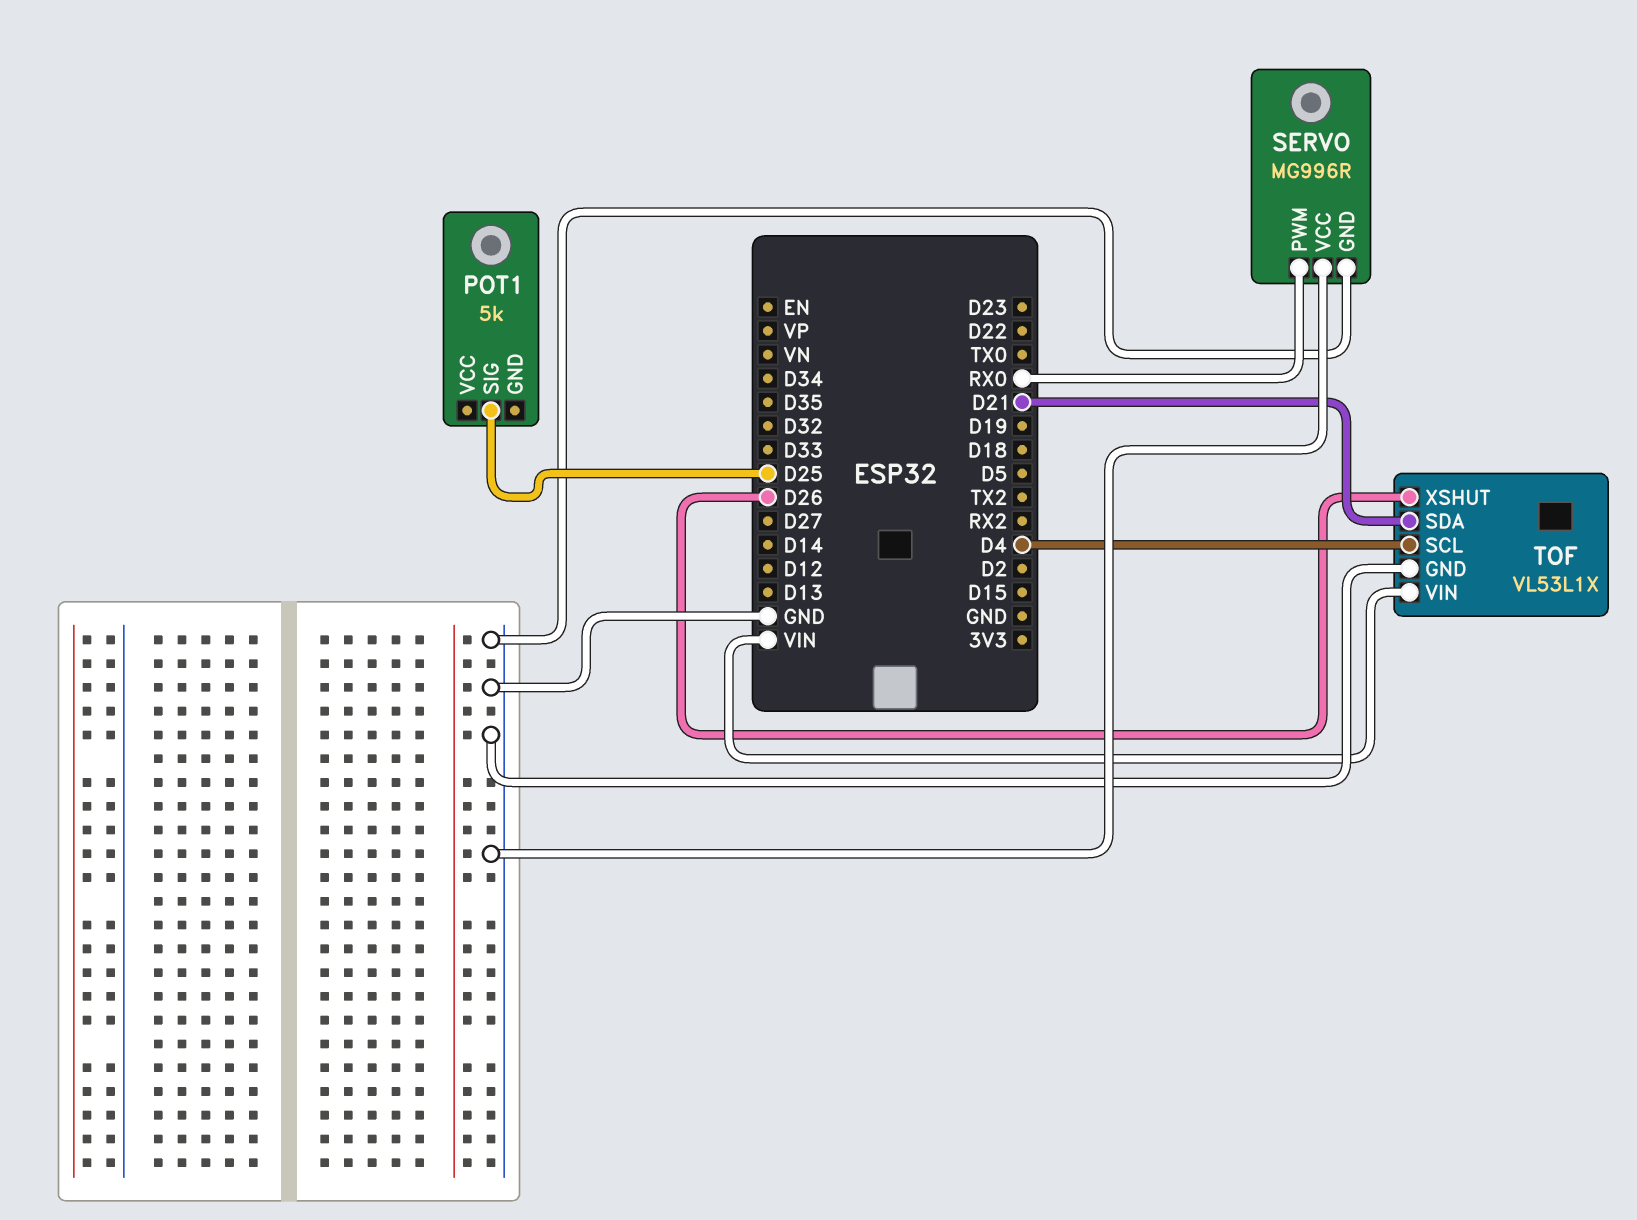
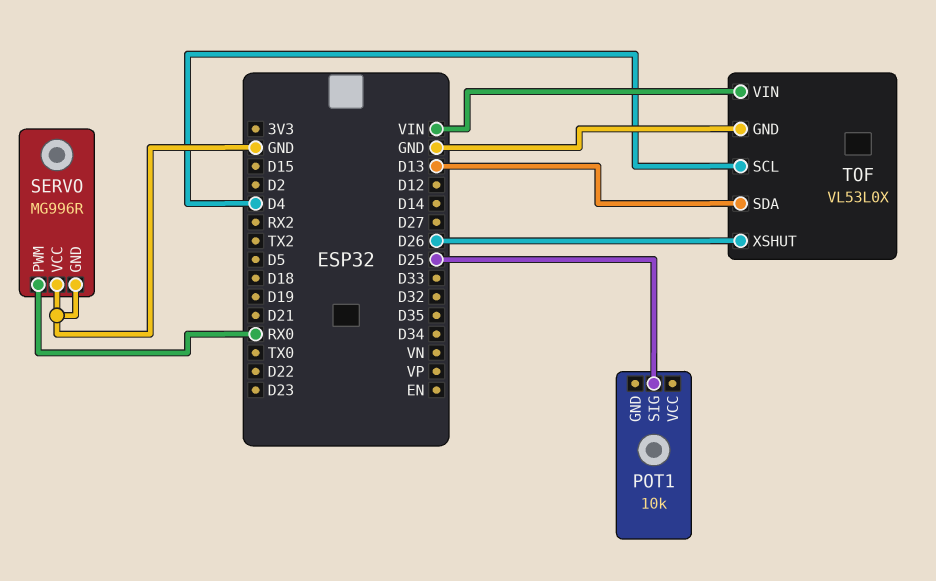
POT1: 5k -> 10k
TOF: VL53L1X -> VL53L0X
TOF pin SDA: D21 -> D13

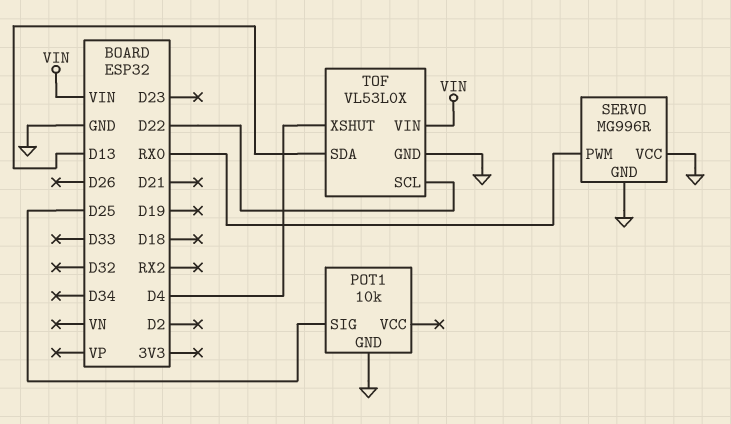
POT1 pin GND: none -> GND
TOF pin SCL: D4 -> D22
TOF pin XSHUT: D26 -> D4

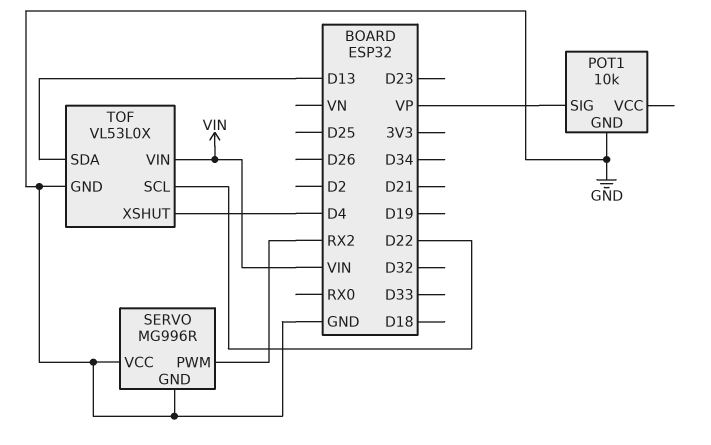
POT1 pin SIG: D25 -> VP
SERVO pin PWM: RX0 -> RX2

